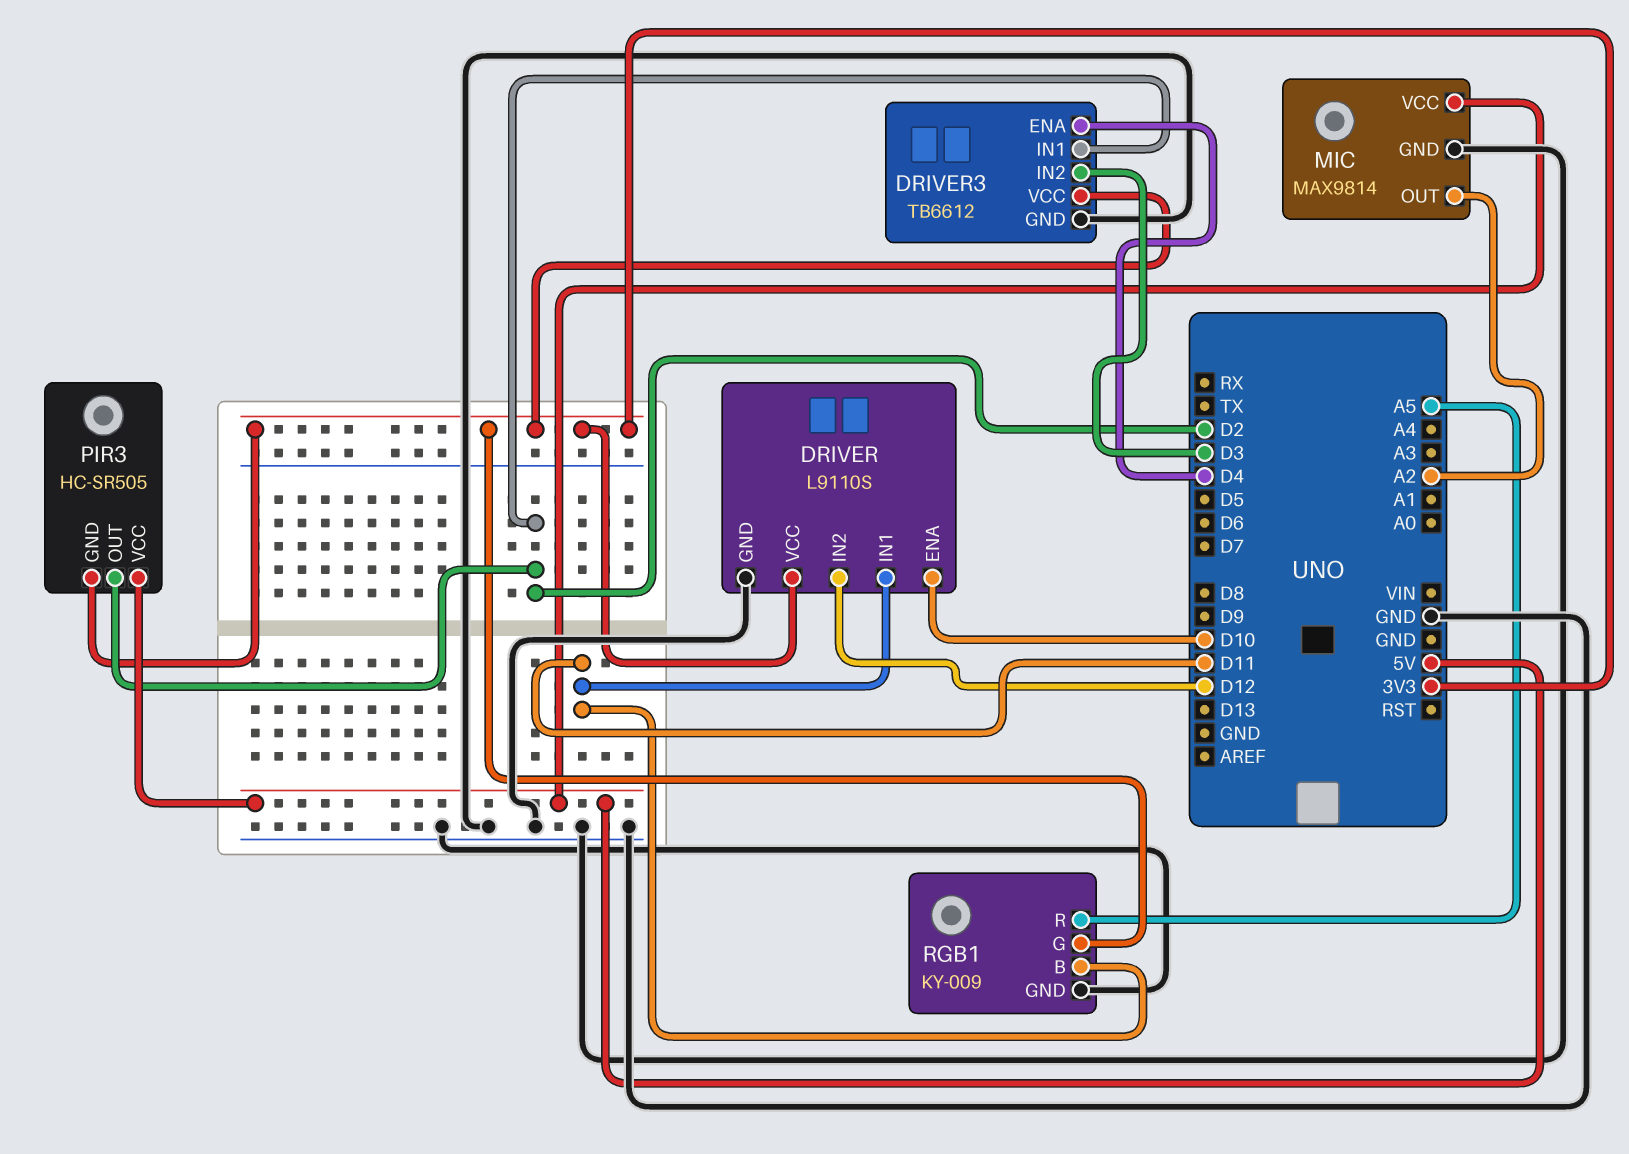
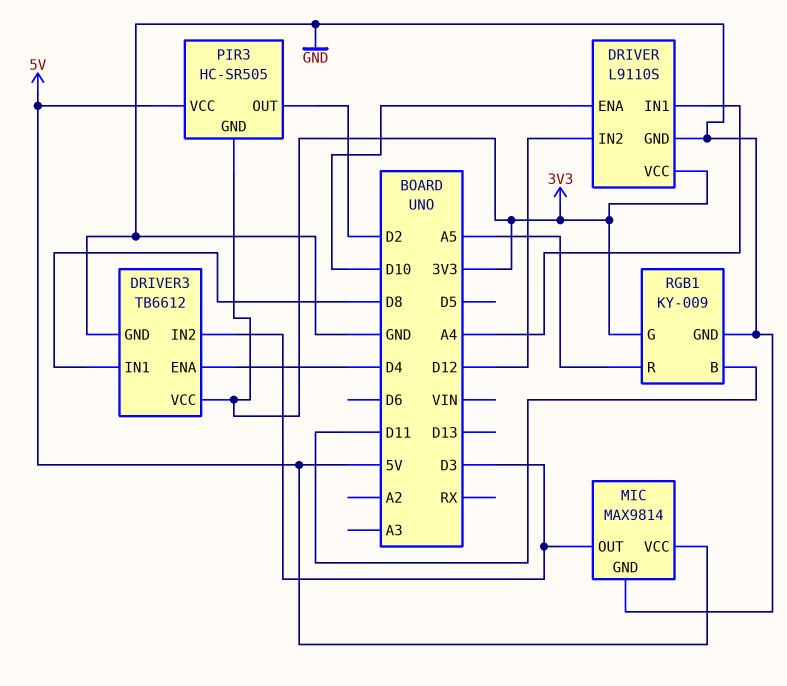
DRIVER pin IN1: D11 -> A4
DRIVER3 pin IN1: D2 -> D8
MIC pin OUT: A2 -> D3

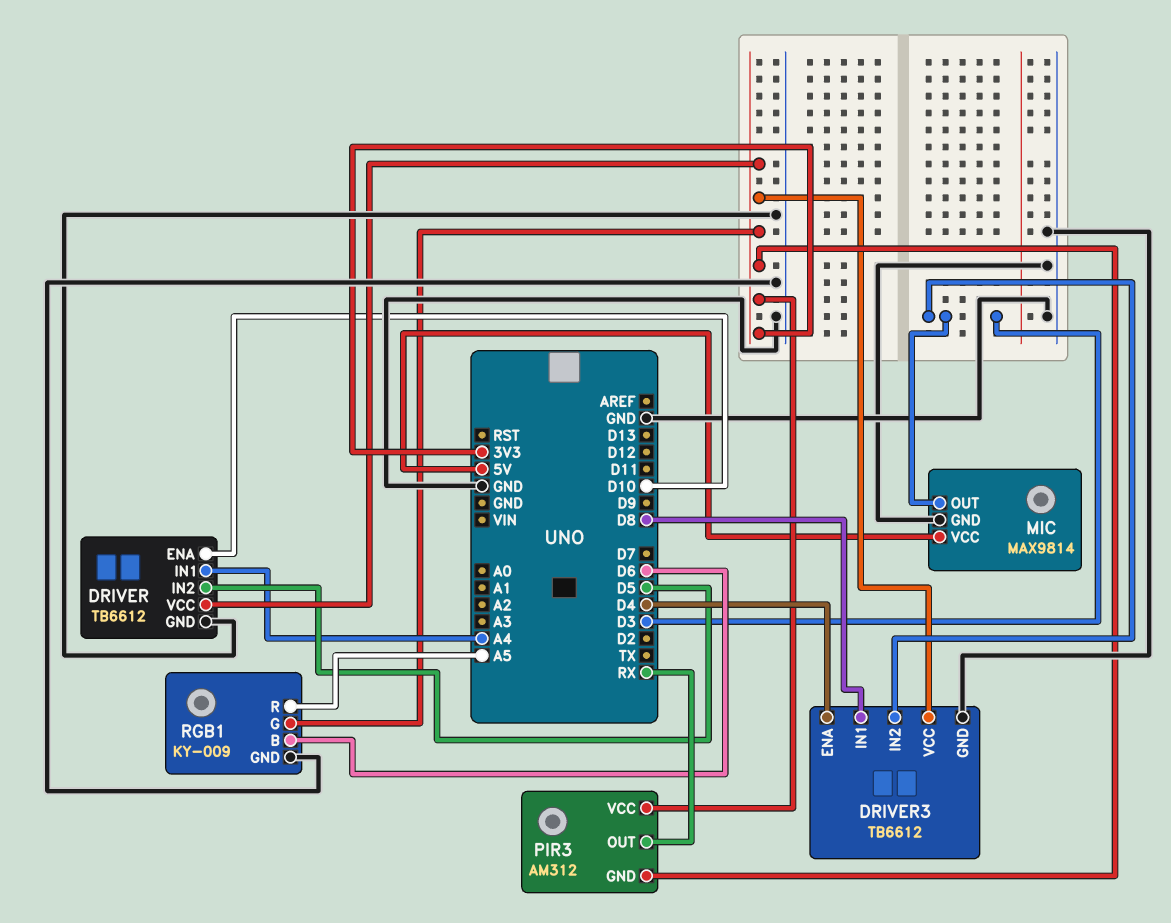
DRIVER: L9110S -> TB6612
DRIVER pin IN2: D12 -> D5
PIR3: HC-SR505 -> AM312
PIR3 pin OUT: D2 -> RX
PIR3 pin VCC: 5V -> 3V3
RGB1 pin B: D11 -> D6

